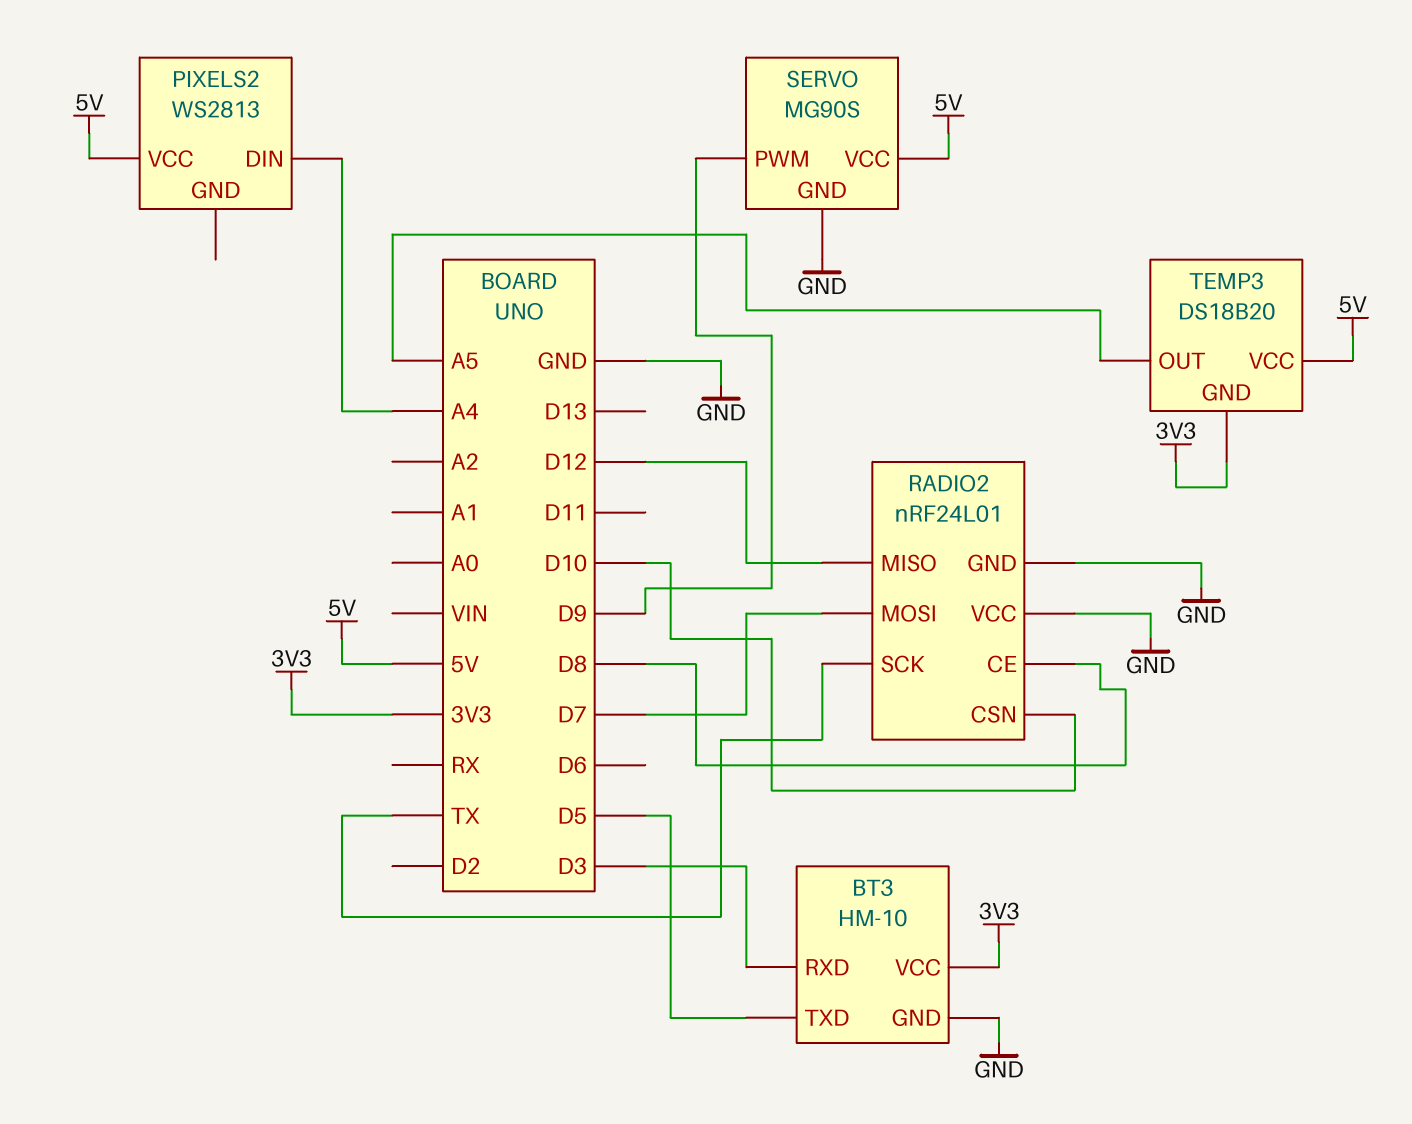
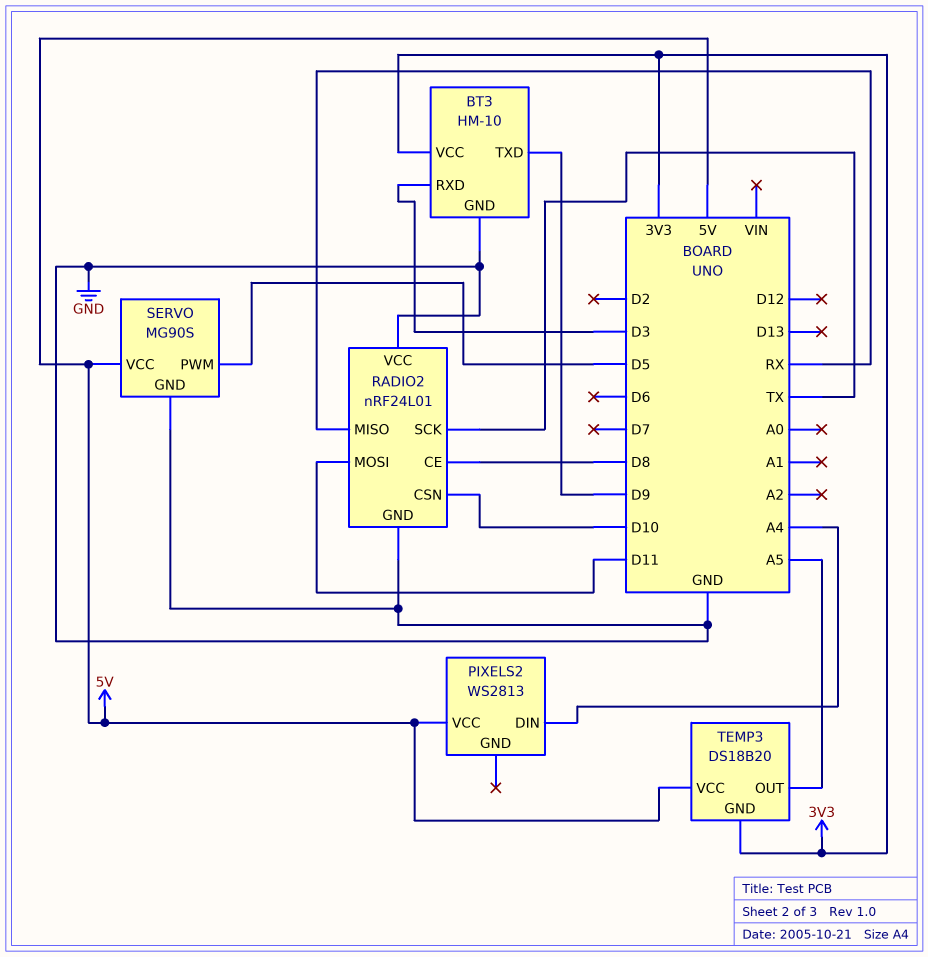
BT3 pin TXD: D5 -> D9
RADIO2 pin MISO: D12 -> RX
RADIO2 pin MOSI: D7 -> D11
SERVO pin PWM: D9 -> D5

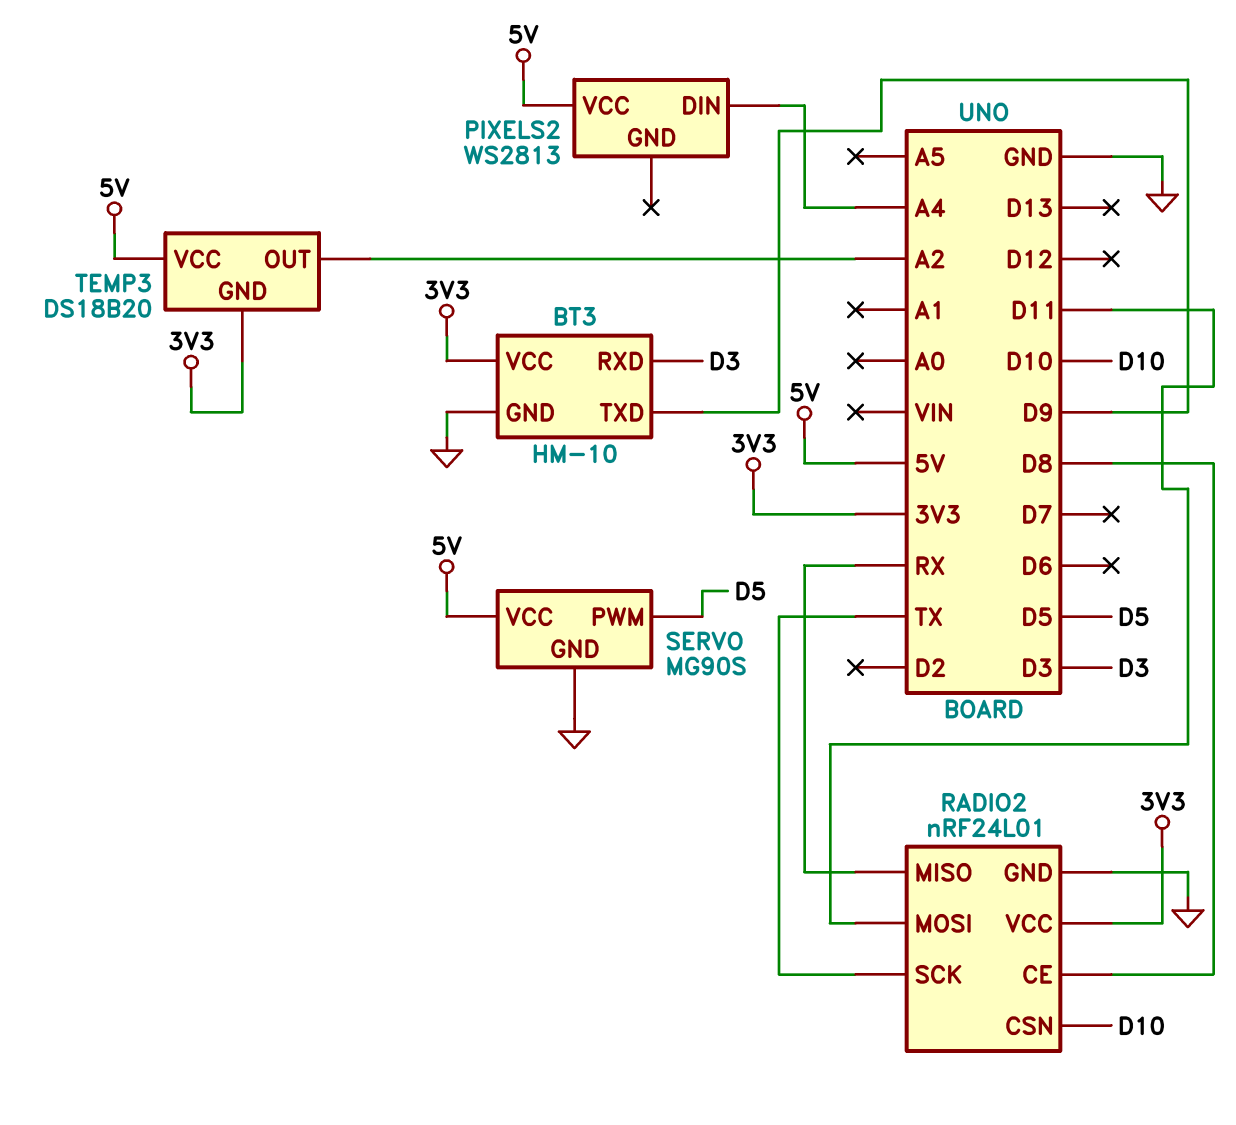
RADIO2 pin VCC: GND -> 3V3
TEMP3 pin OUT: A5 -> A2

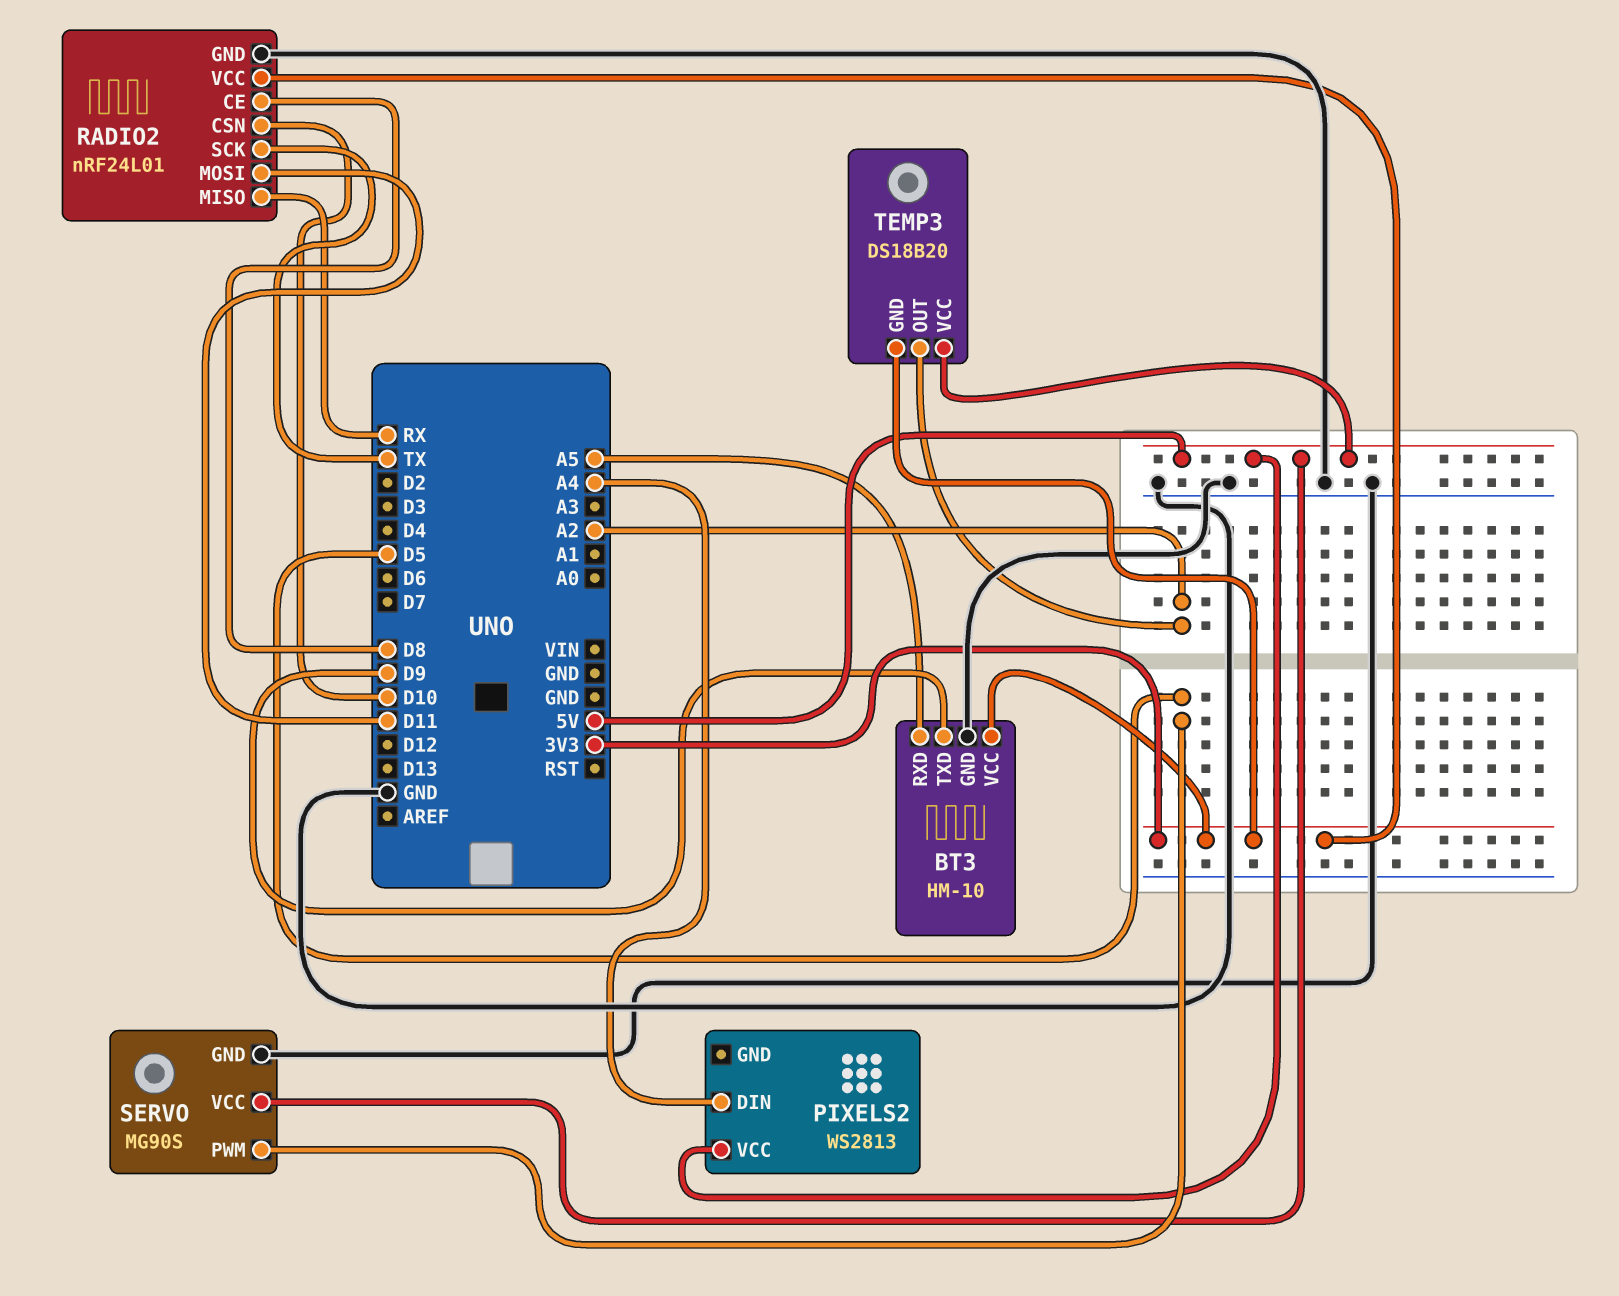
BT3 pin RXD: D3 -> A5

